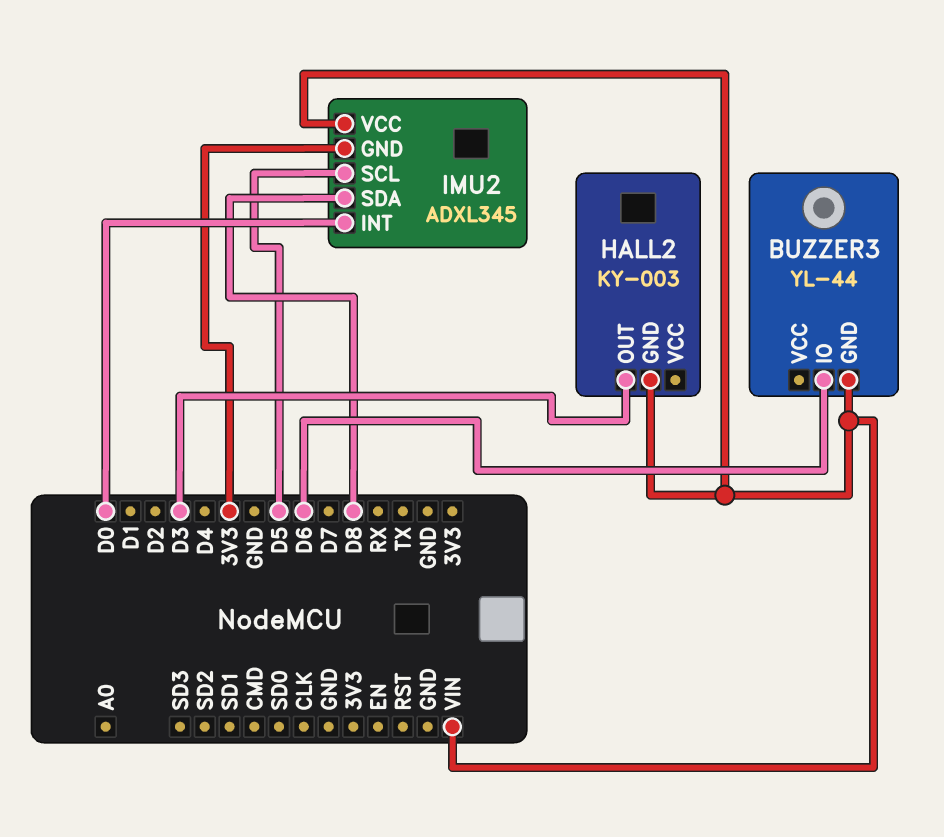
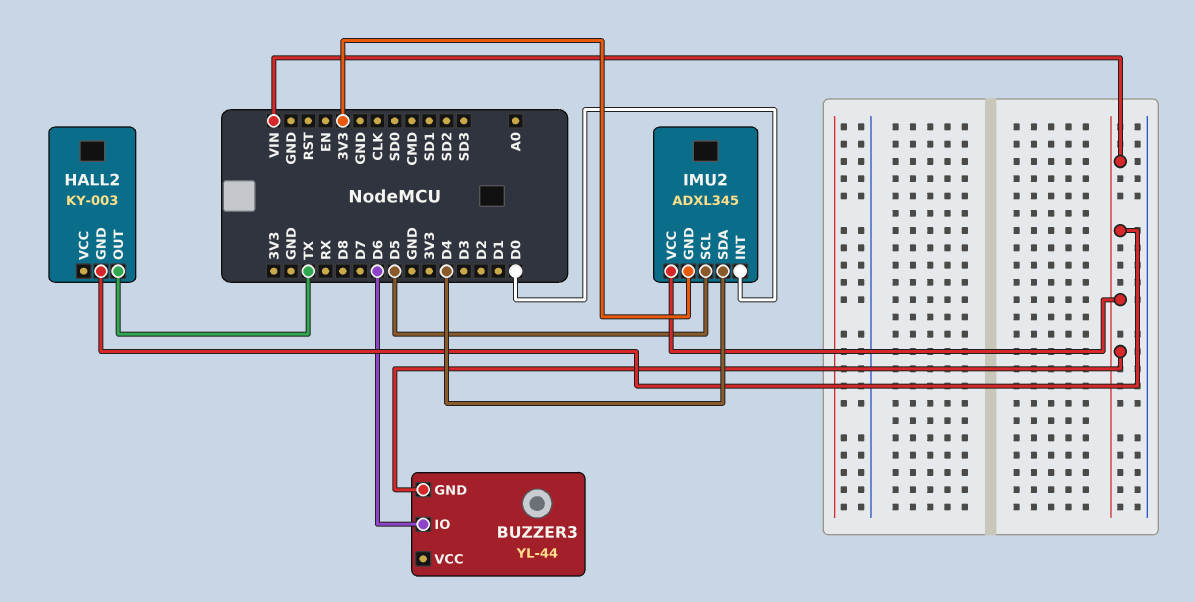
HALL2 pin OUT: D3 -> TX
IMU2 pin SDA: D8 -> D4

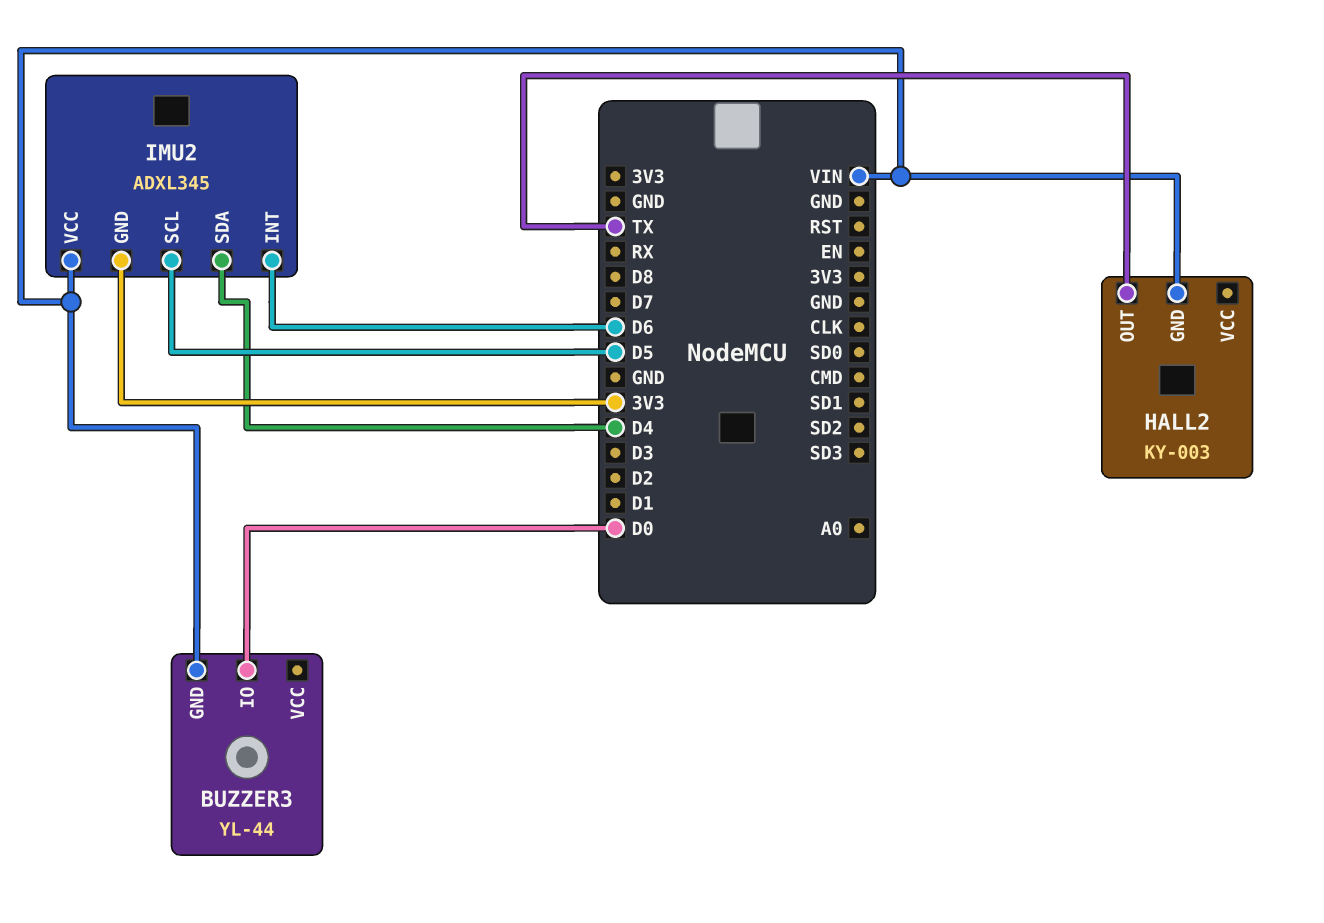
BUZZER3 pin IO: D6 -> D0
IMU2 pin INT: D0 -> D6

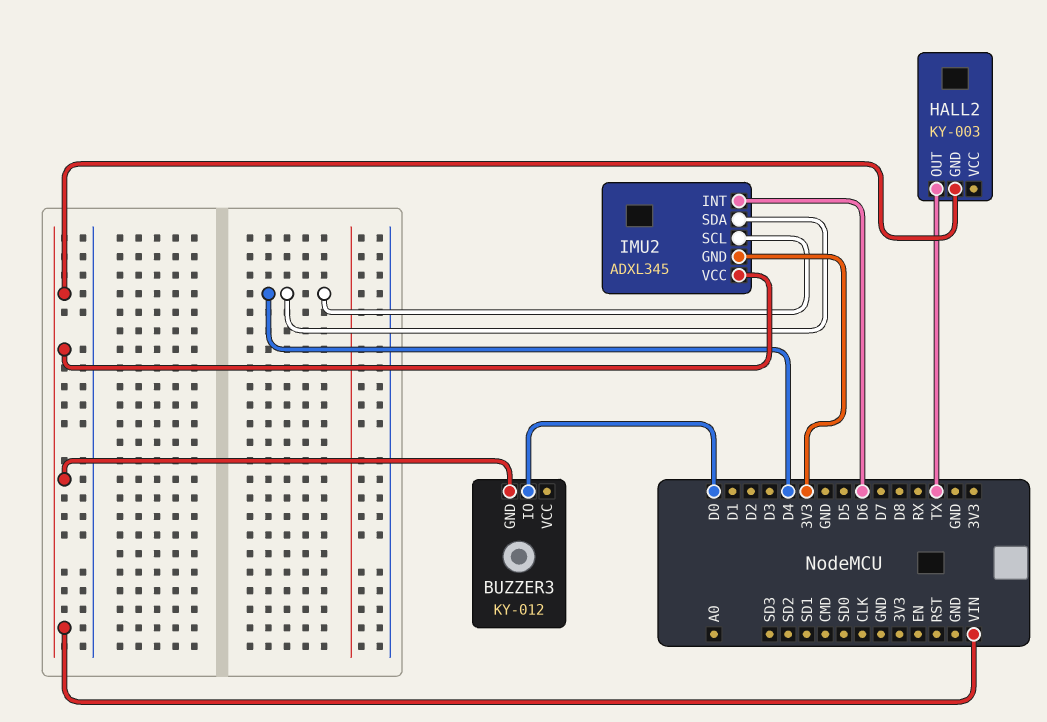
BUZZER3: YL-44 -> KY-012
IMU2 pin SCL: D5 -> D4

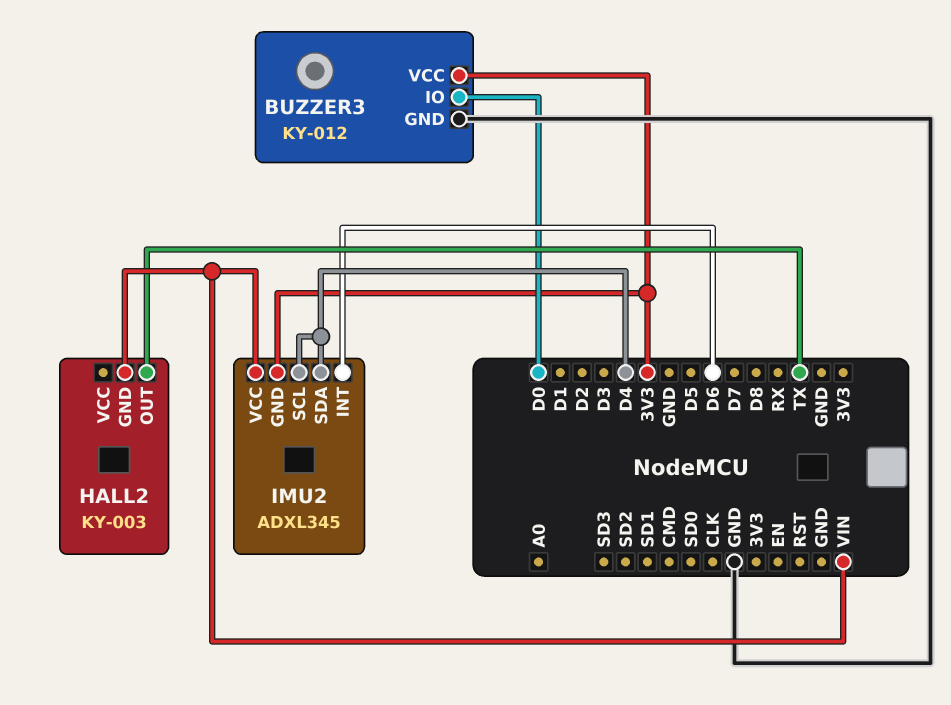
BUZZER3 pin GND: VIN -> GND
BUZZER3 pin VCC: none -> 3V3

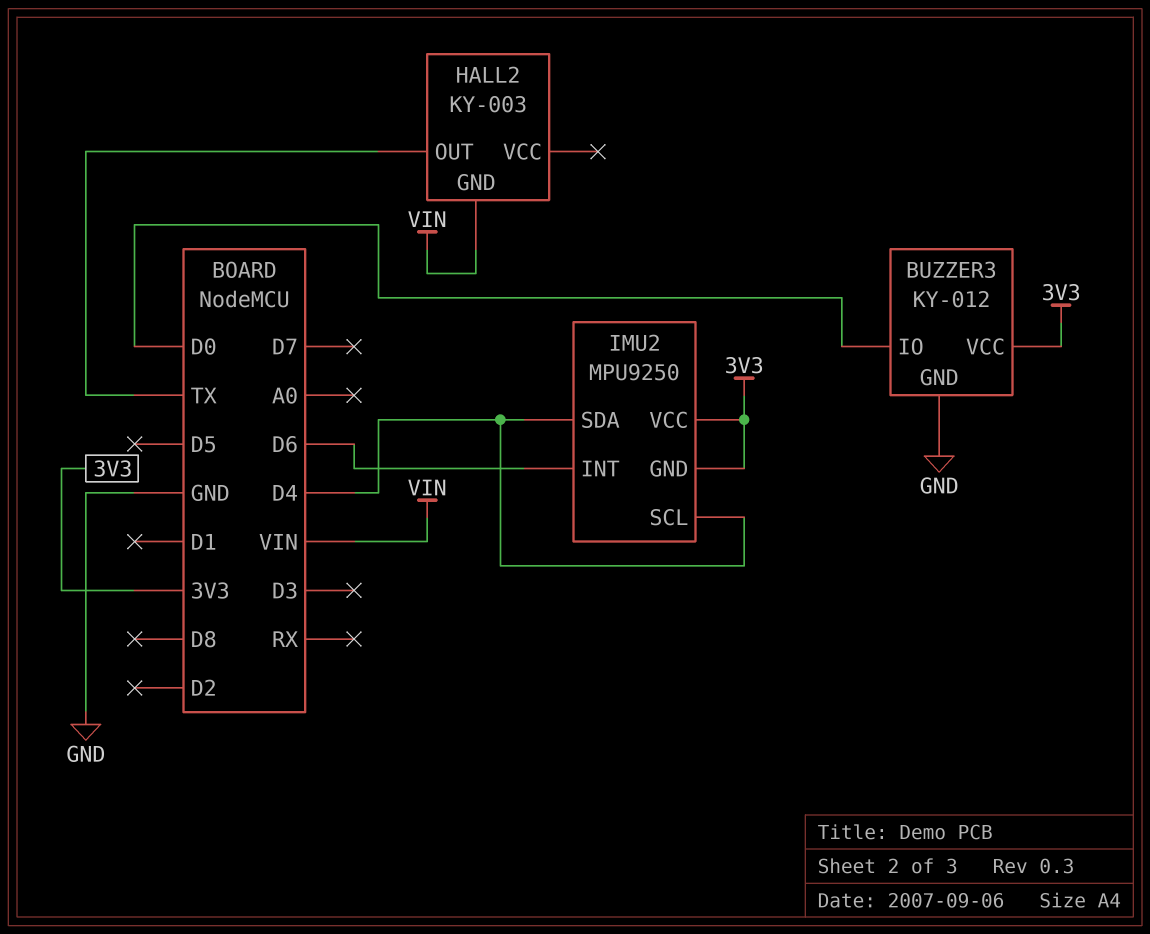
IMU2: ADXL345 -> MPU9250
IMU2 pin VCC: VIN -> 3V3

